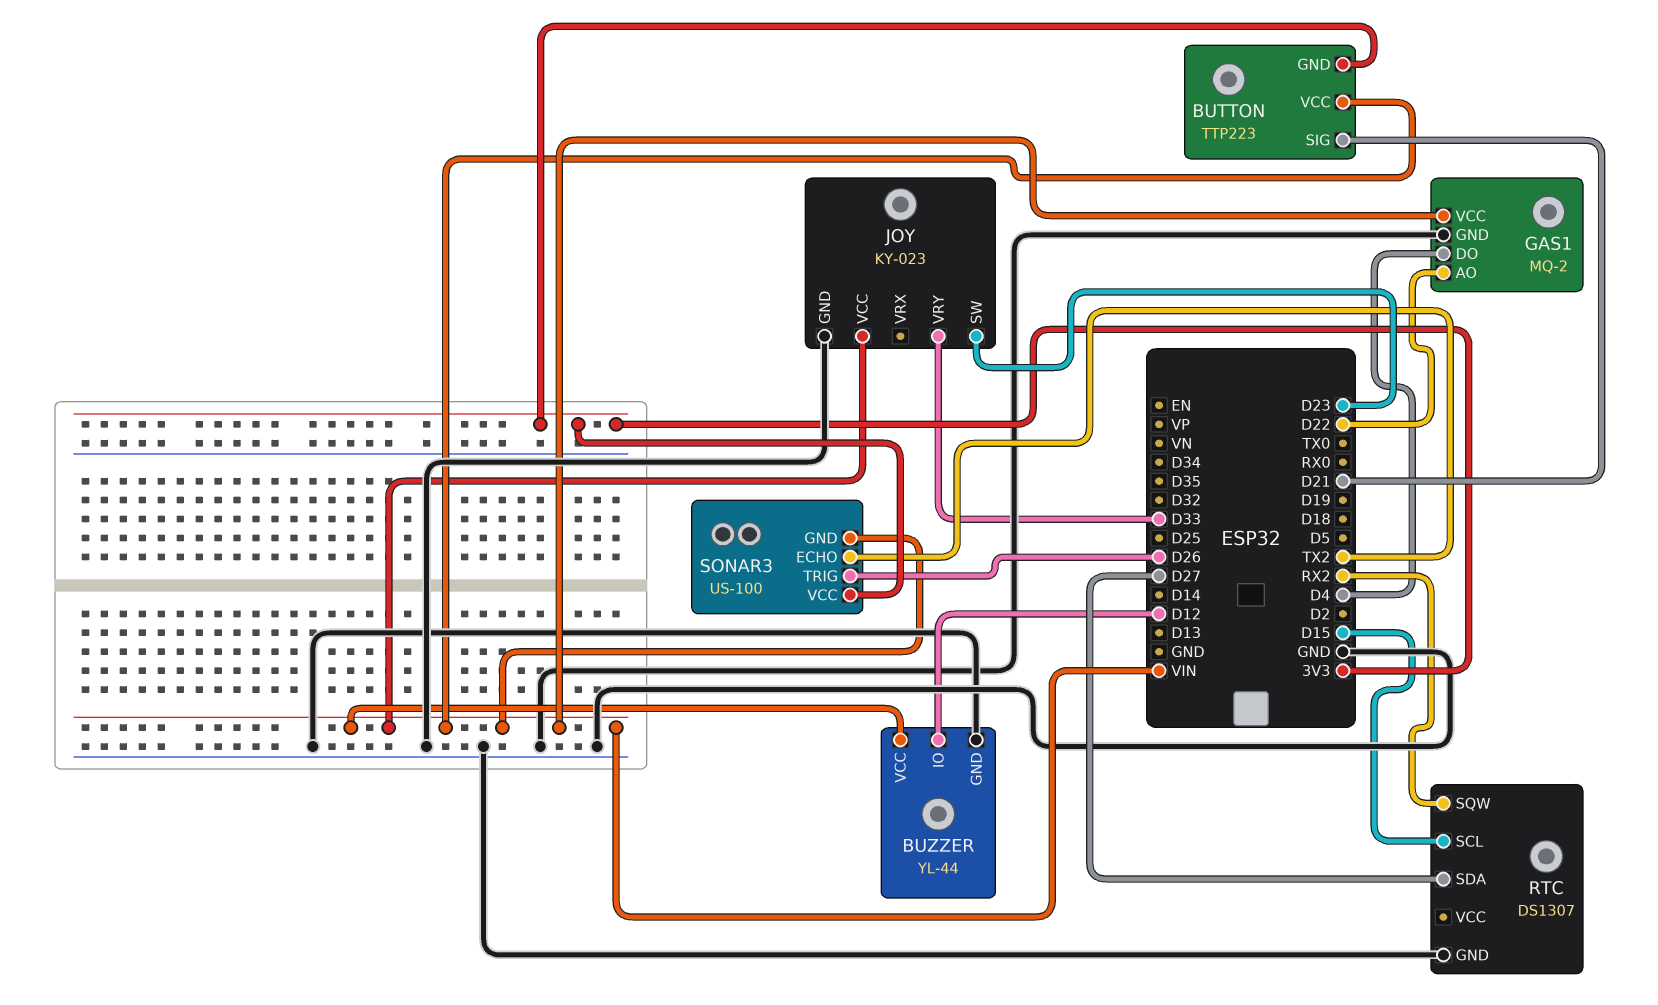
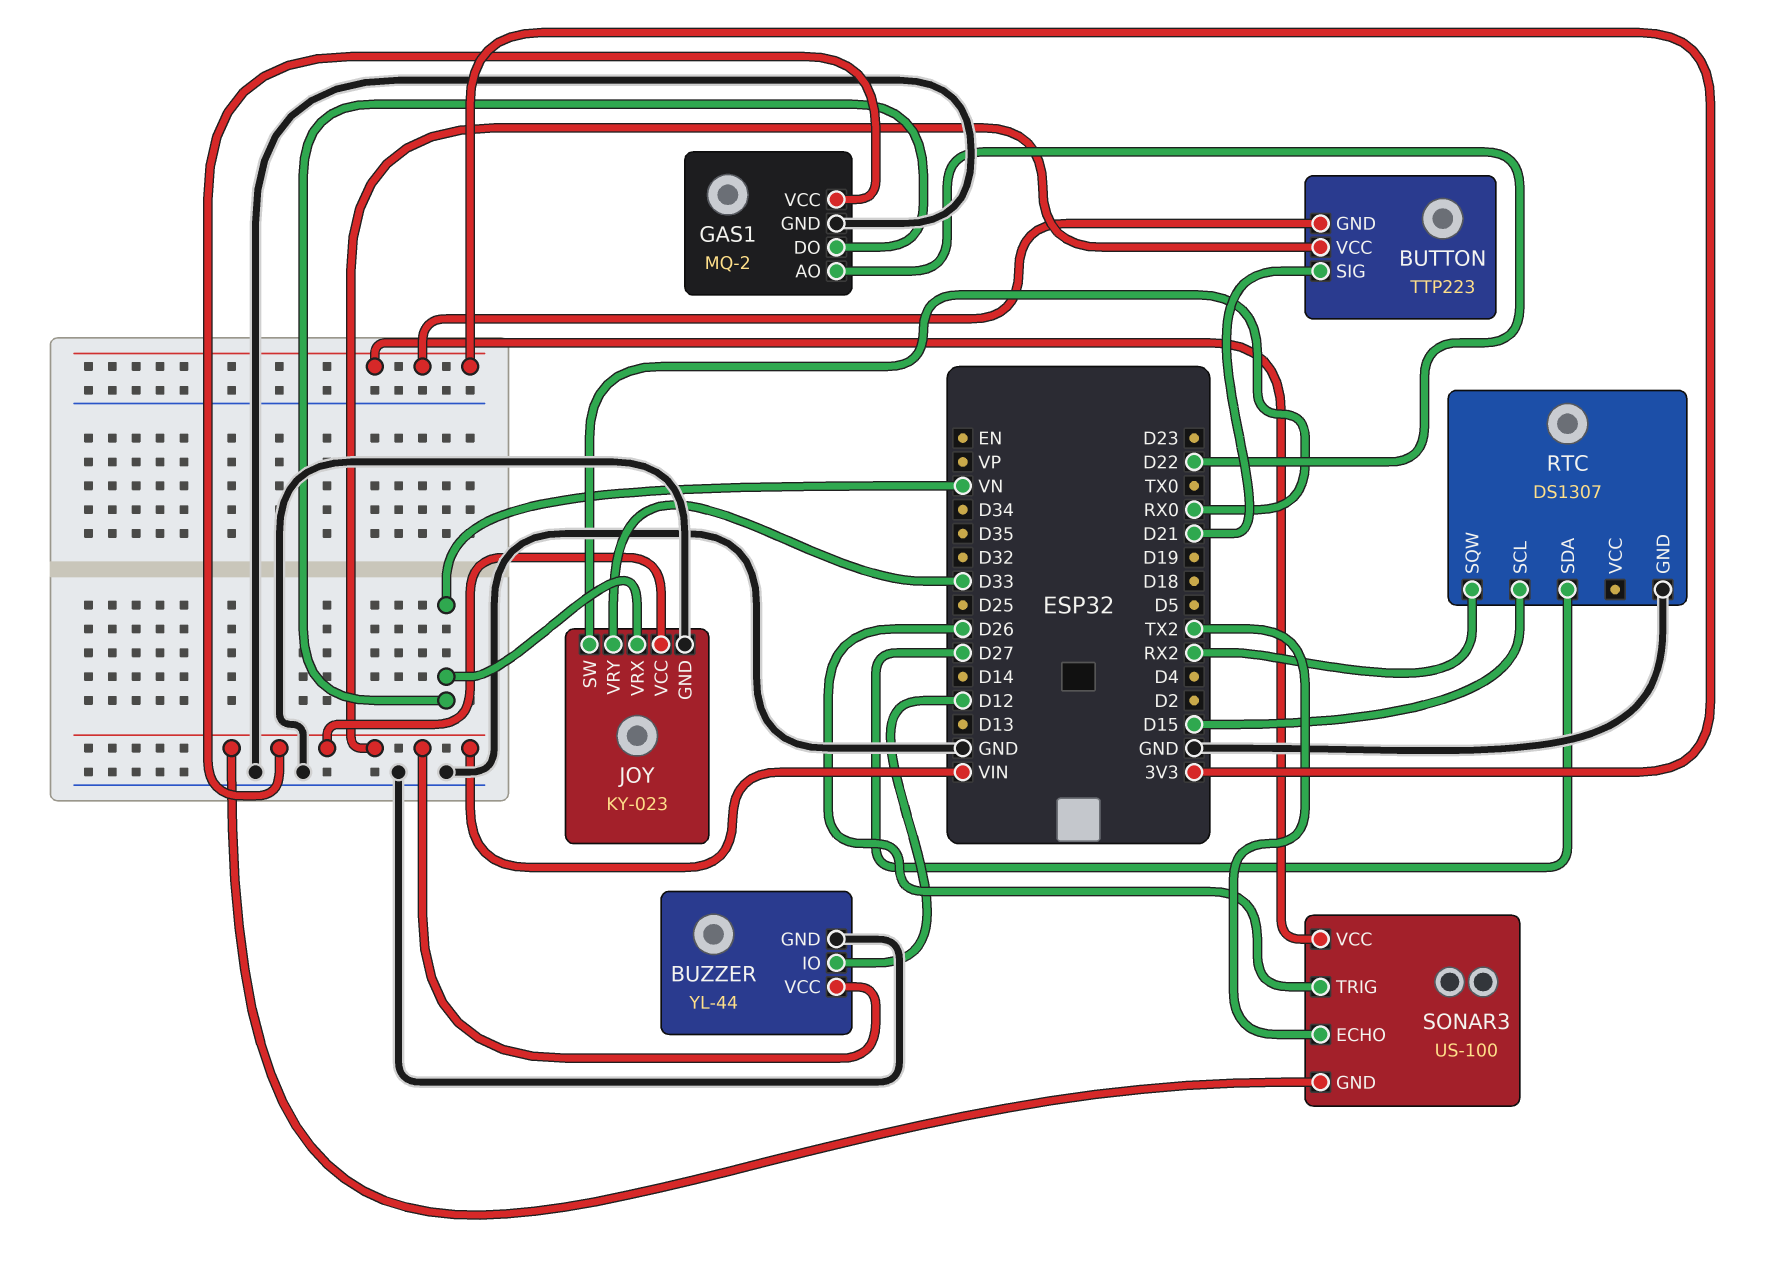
GAS1 pin DO: D4 -> VN
JOY pin SW: D23 -> RX0
JOY pin VRX: none -> VN

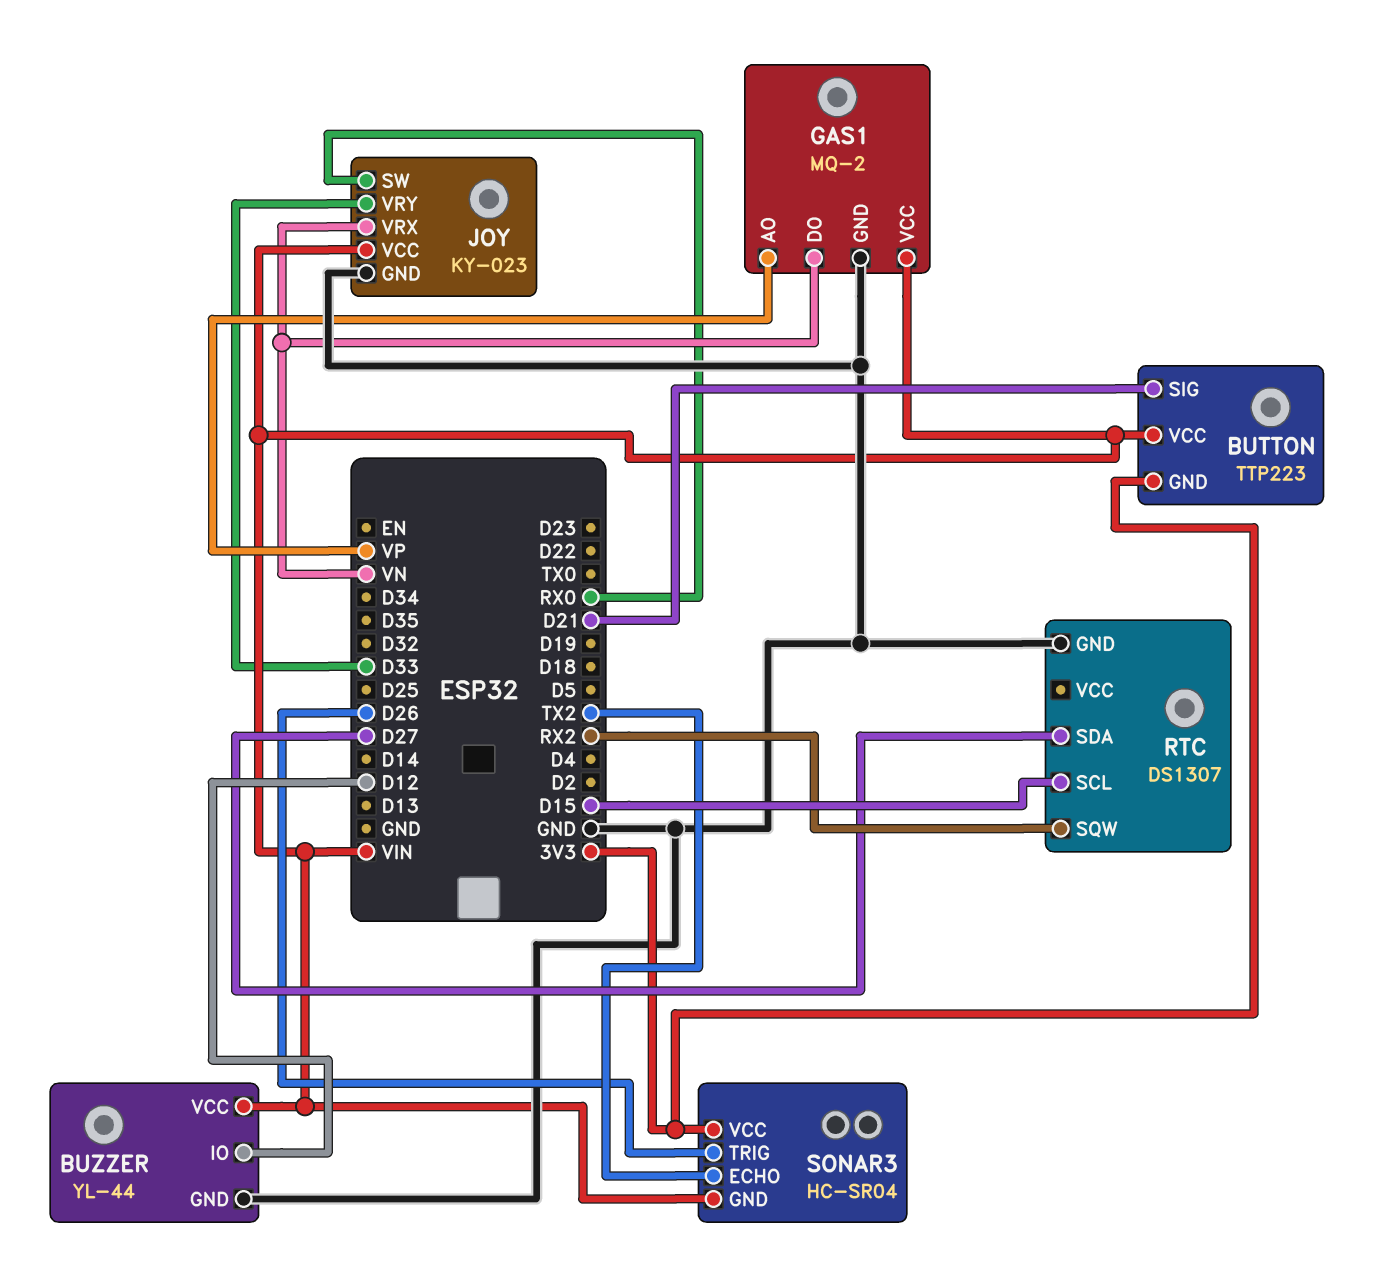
GAS1 pin AO: D22 -> VP
SONAR3: US-100 -> HC-SR04

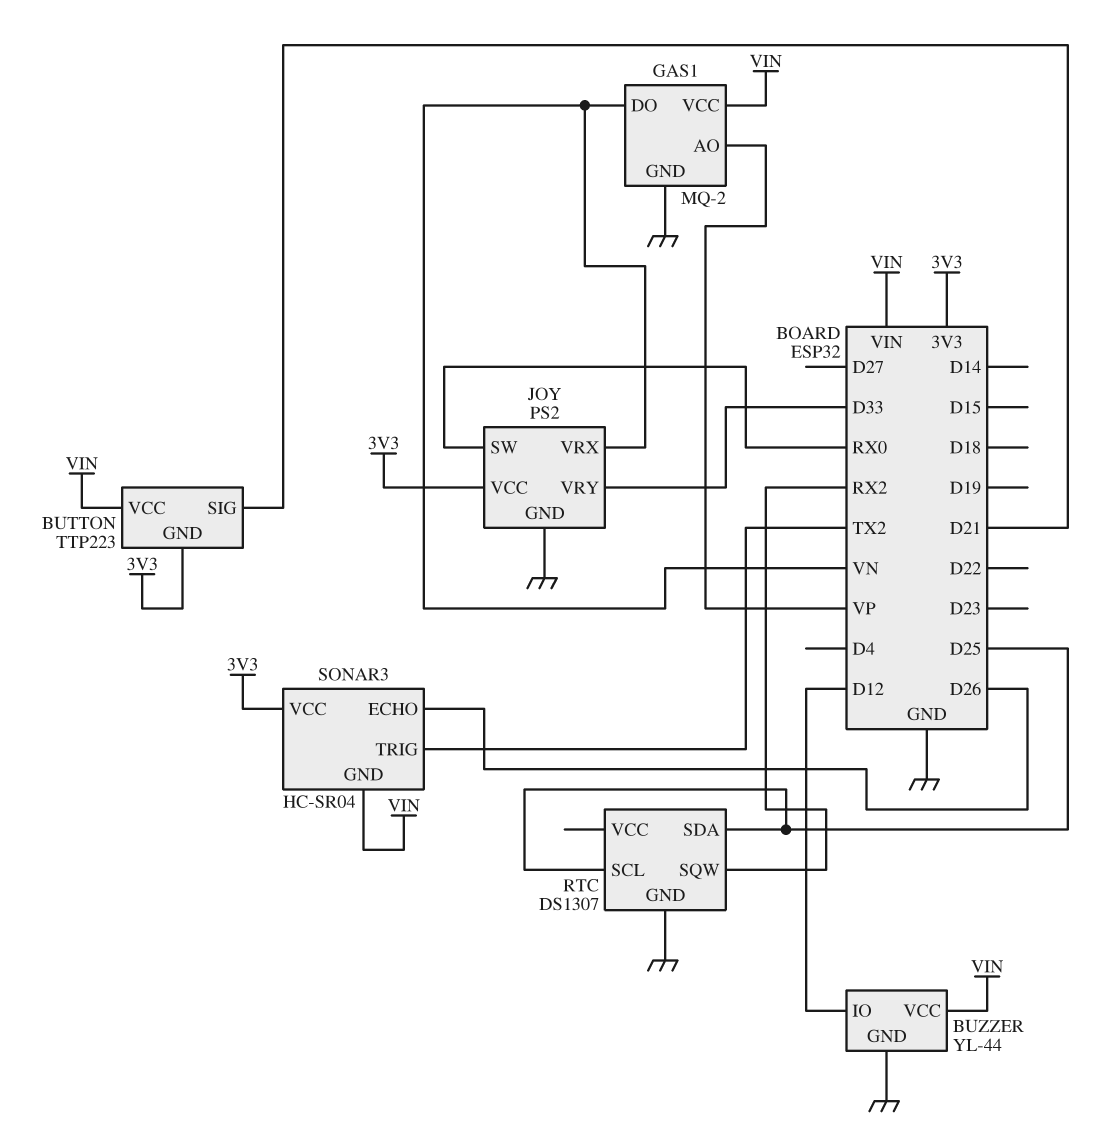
JOY: KY-023 -> PS2
JOY pin VCC: VIN -> 3V3
RTC pin SCL: D15 -> D25
RTC pin SDA: D27 -> D25
SONAR3 pin ECHO: TX2 -> D26
SONAR3 pin TRIG: D26 -> TX2

